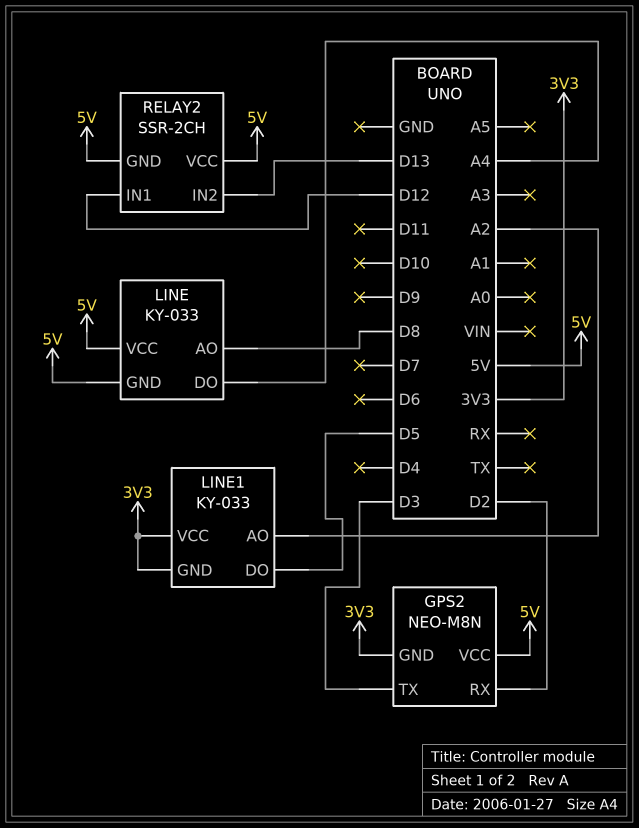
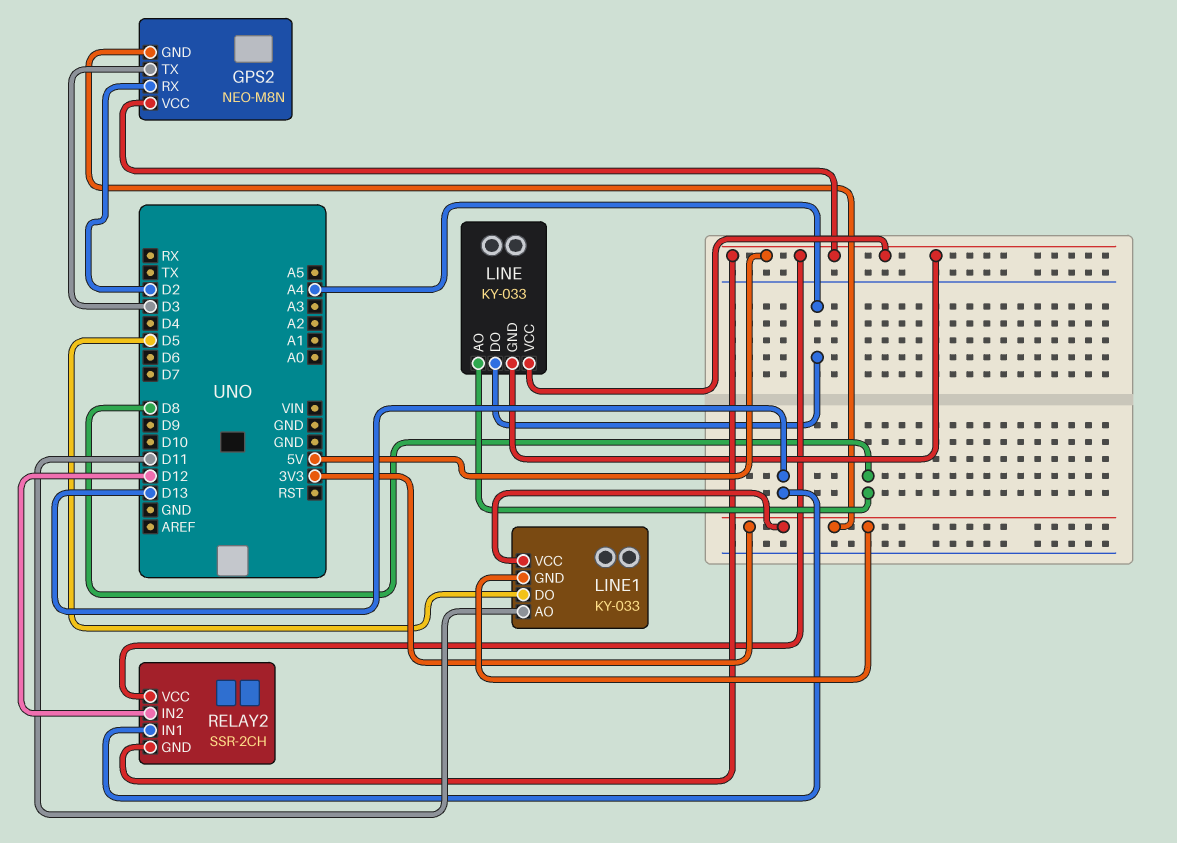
LINE1 pin AO: A2 -> D11
RELAY2 pin IN1: D12 -> D13
RELAY2 pin IN2: D13 -> D12

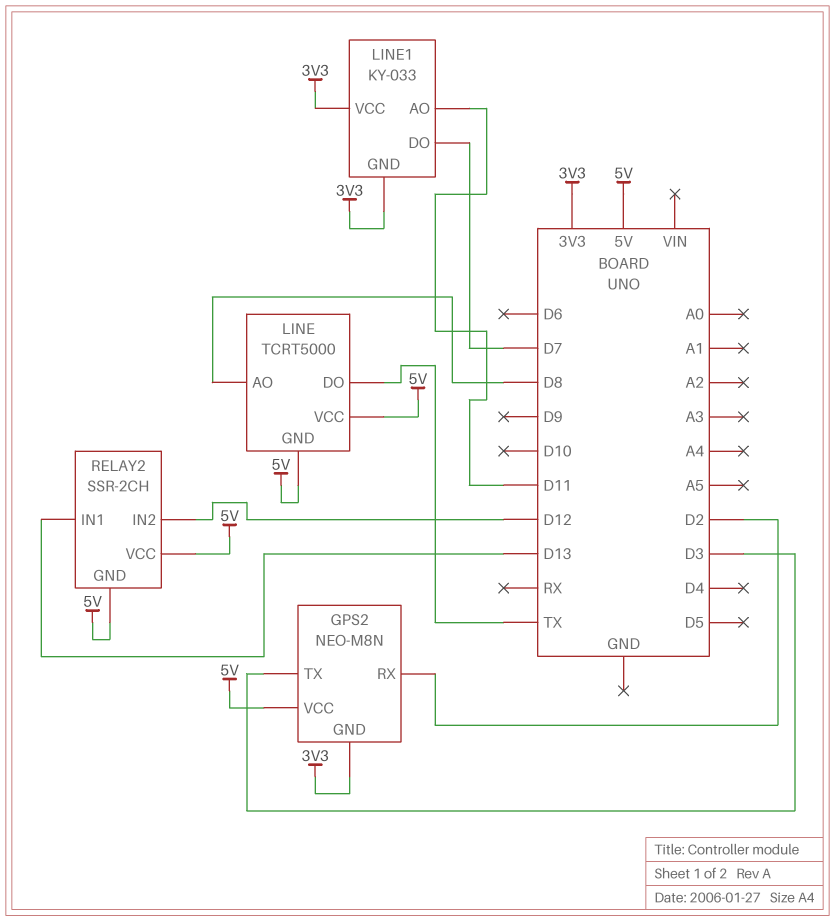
LINE: KY-033 -> TCRT5000
LINE pin DO: A4 -> TX
LINE1 pin DO: D5 -> D7

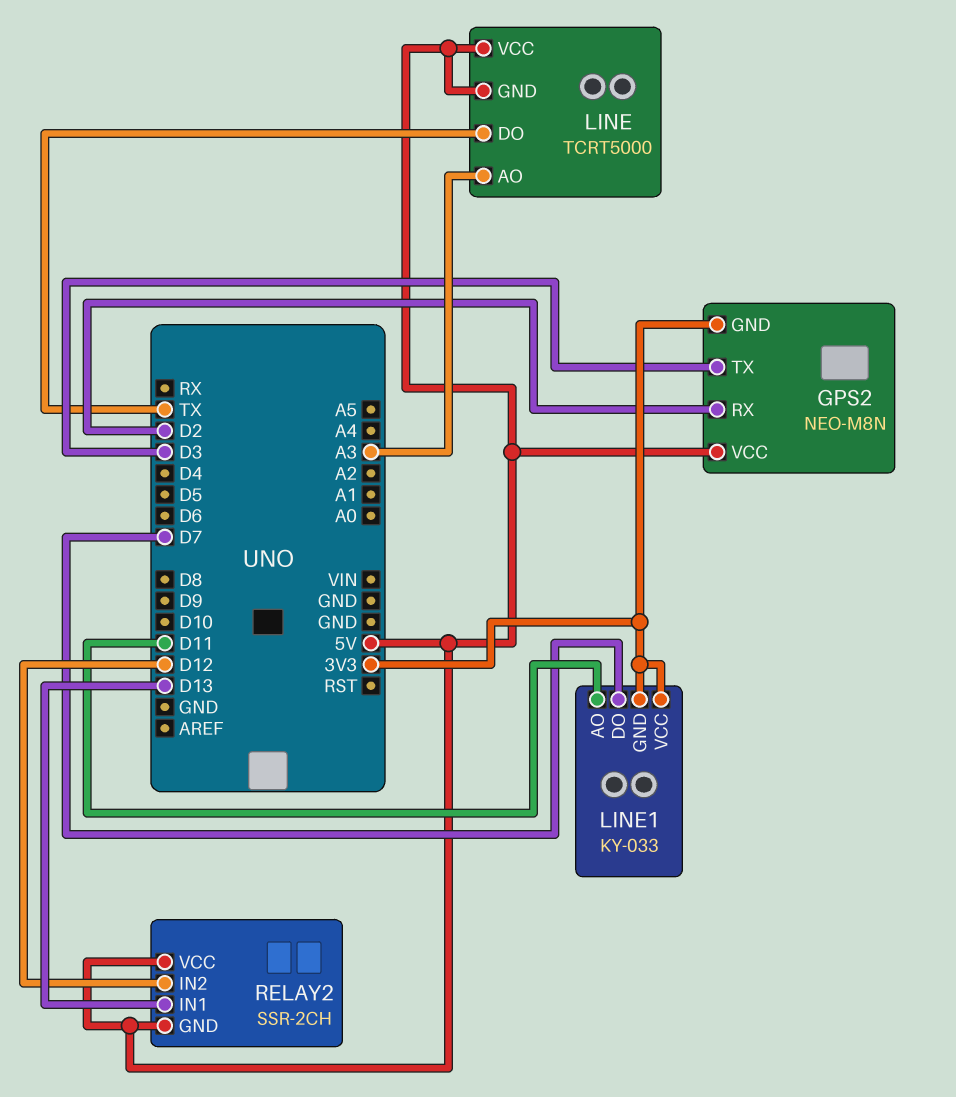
LINE pin AO: D8 -> A3

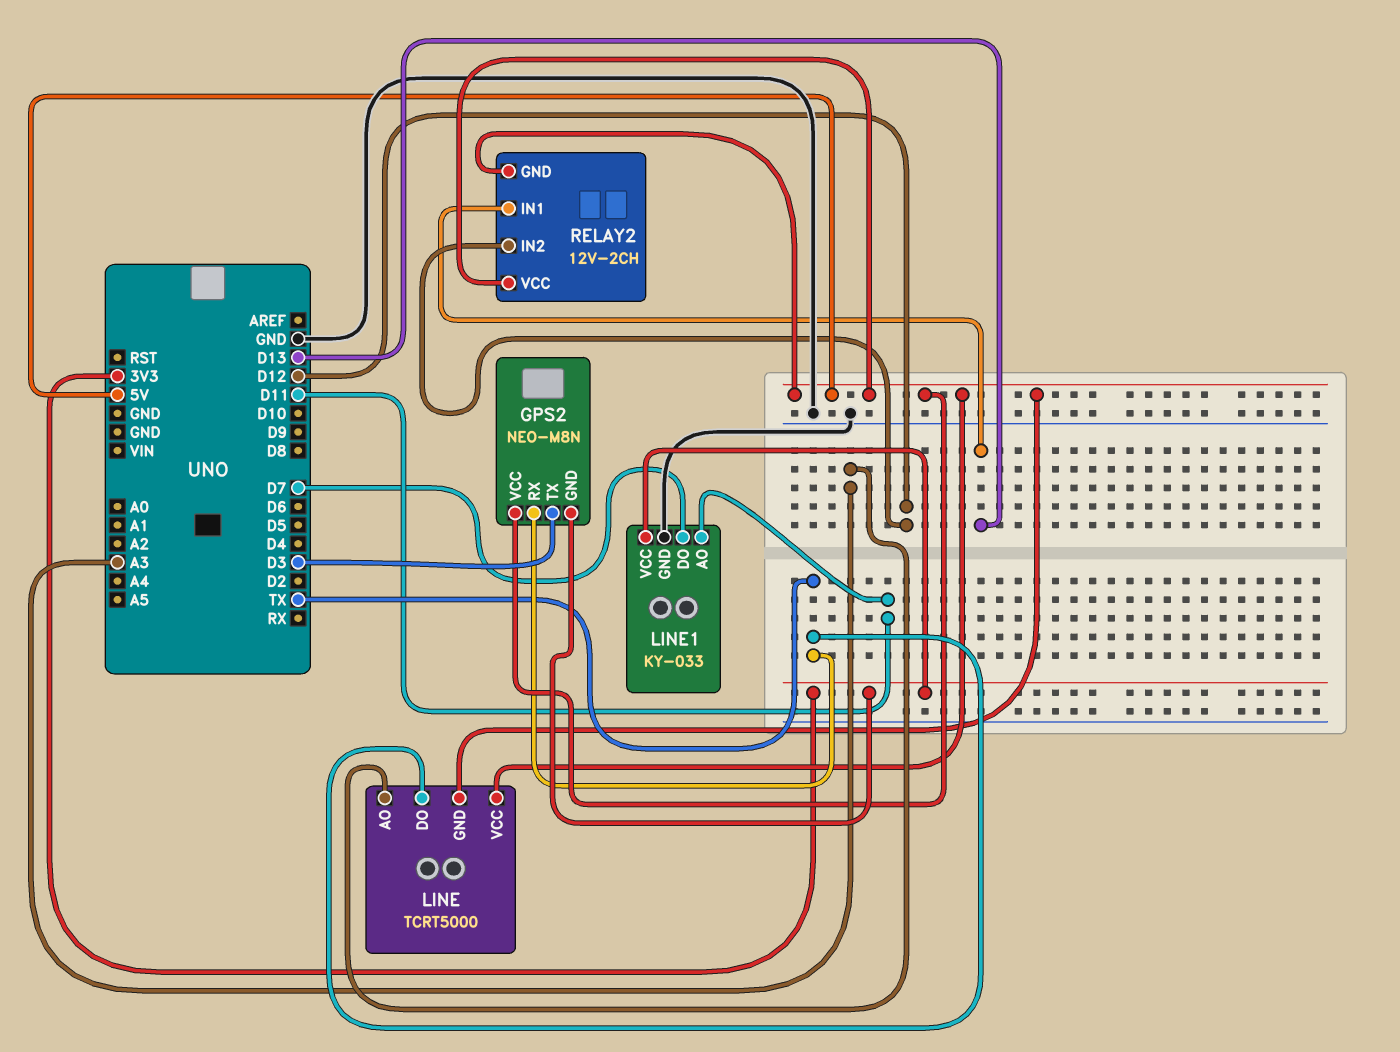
GPS2 pin RX: D2 -> TX
LINE1 pin GND: 3V3 -> GND
RELAY2: SSR-2CH -> 12V-2CH

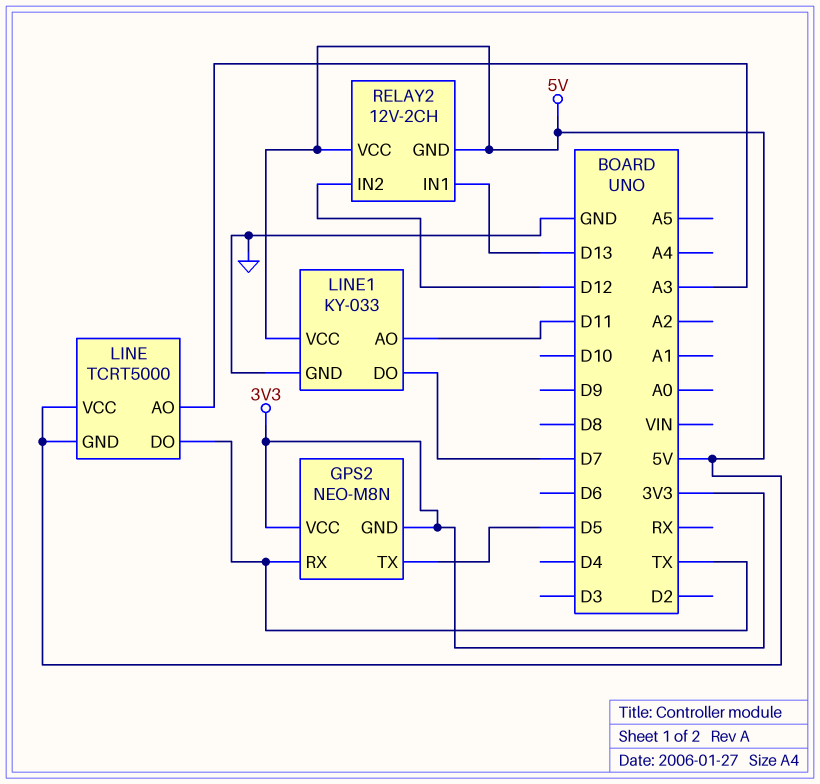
GPS2 pin TX: D3 -> D5
GPS2 pin VCC: 5V -> 3V3
LINE1 pin VCC: 3V3 -> 5V

